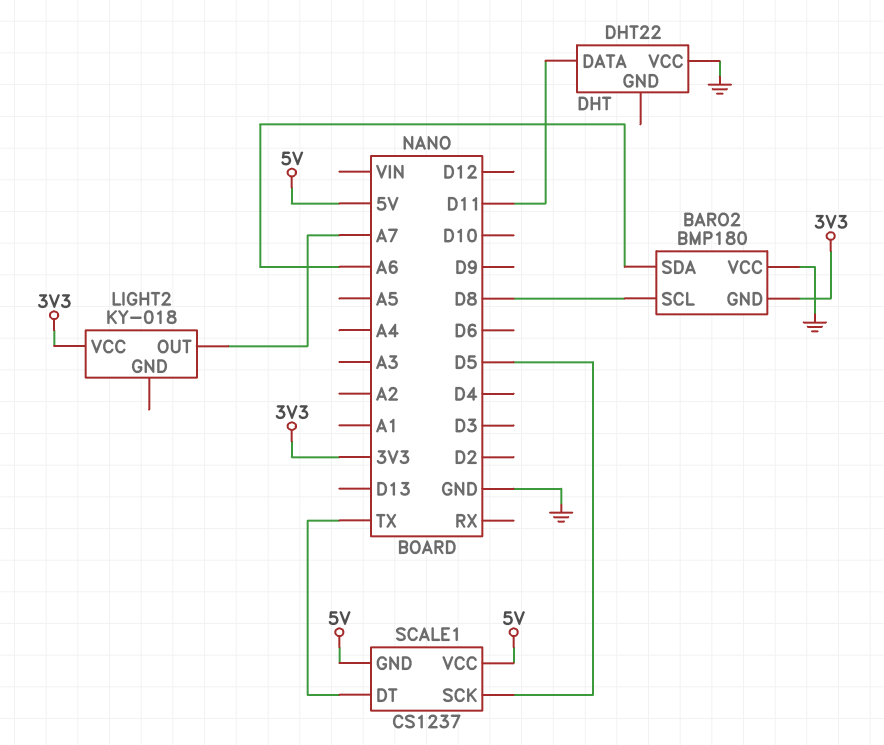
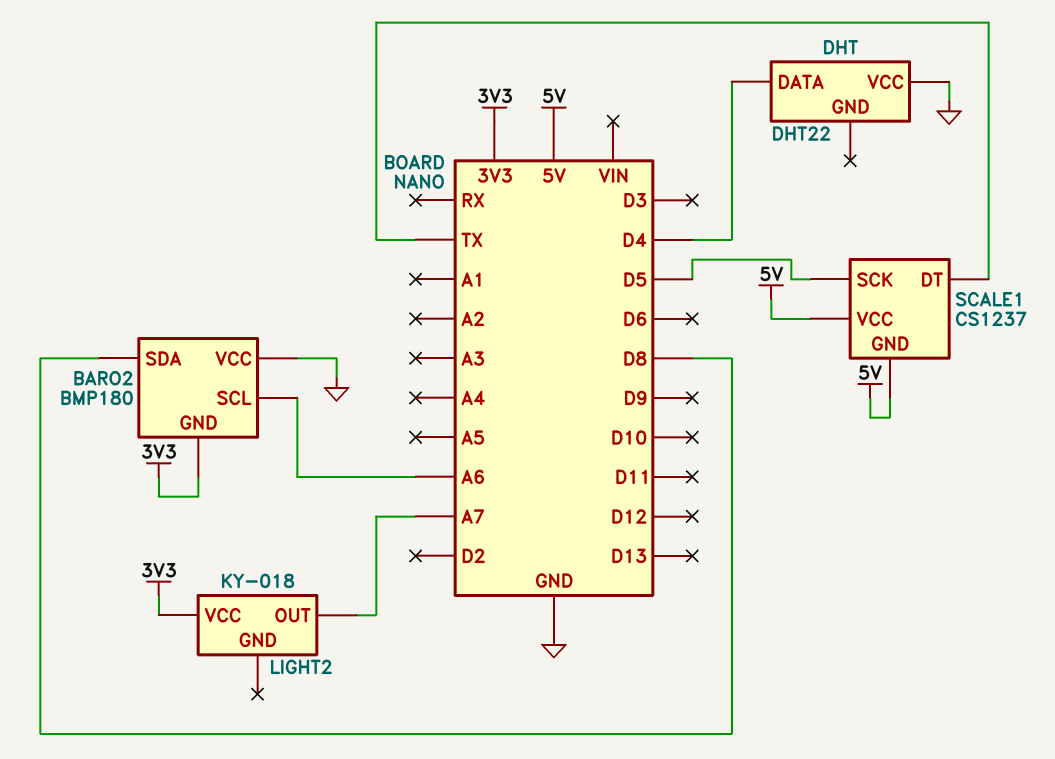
BARO2 pin SCL: D8 -> A6
BARO2 pin SDA: A6 -> D8
DHT pin DATA: D11 -> D4

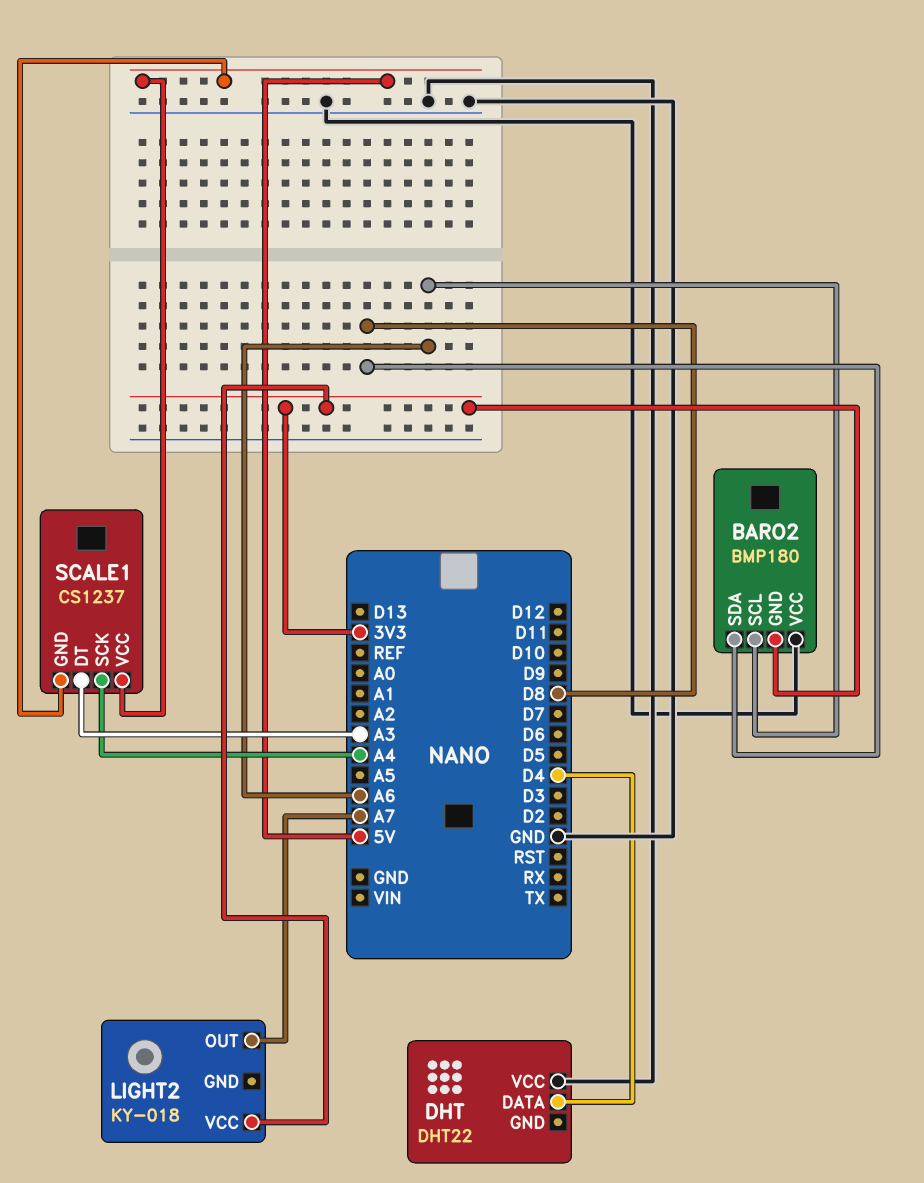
SCALE1 pin DT: TX -> A3
SCALE1 pin SCK: D5 -> A4

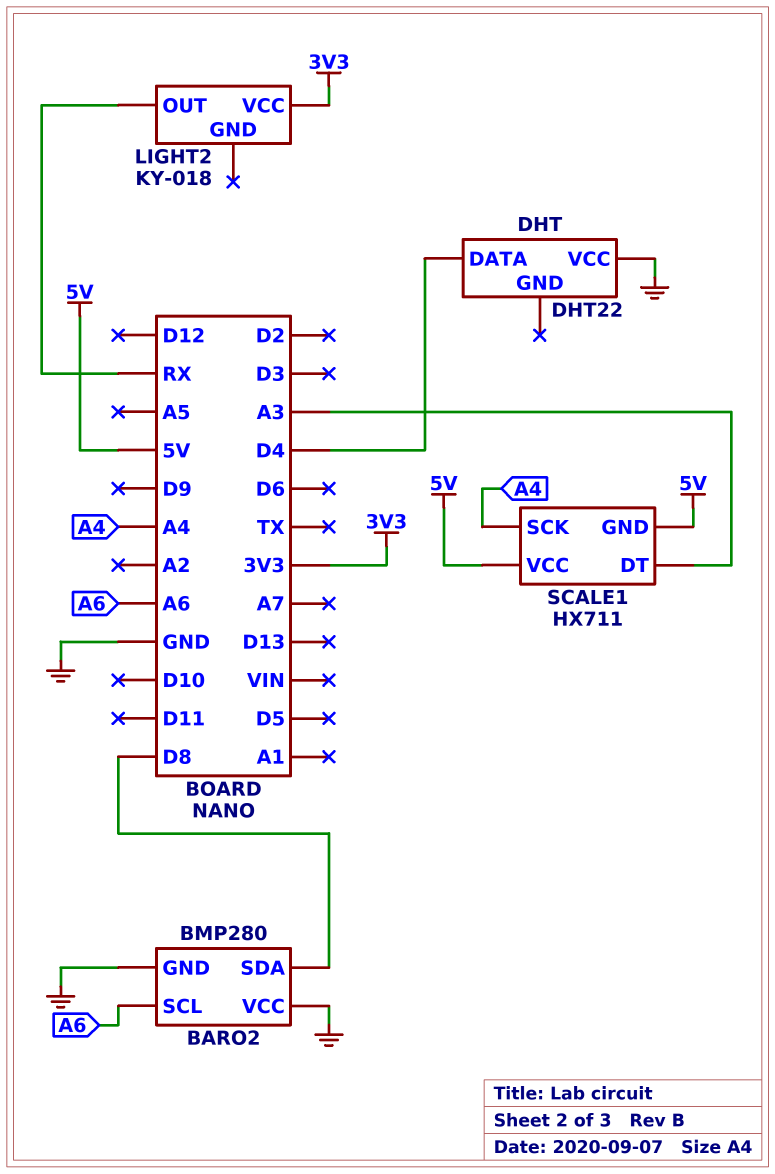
BARO2: BMP180 -> BMP280
BARO2 pin GND: 3V3 -> GND
LIGHT2 pin OUT: A7 -> RX
SCALE1: CS1237 -> HX711

